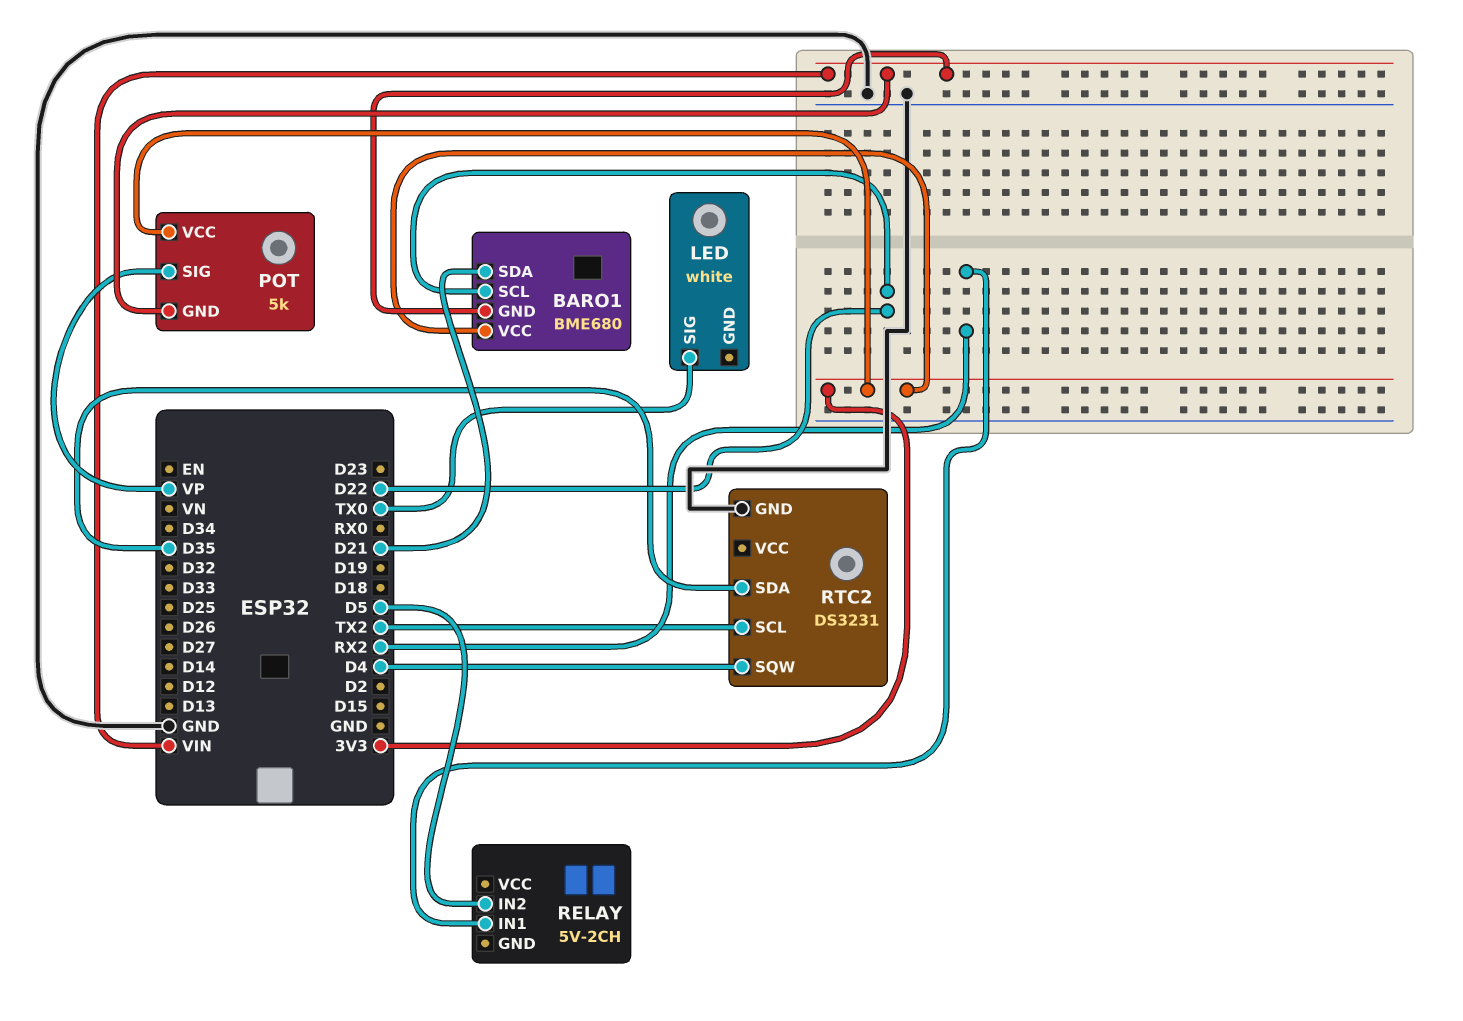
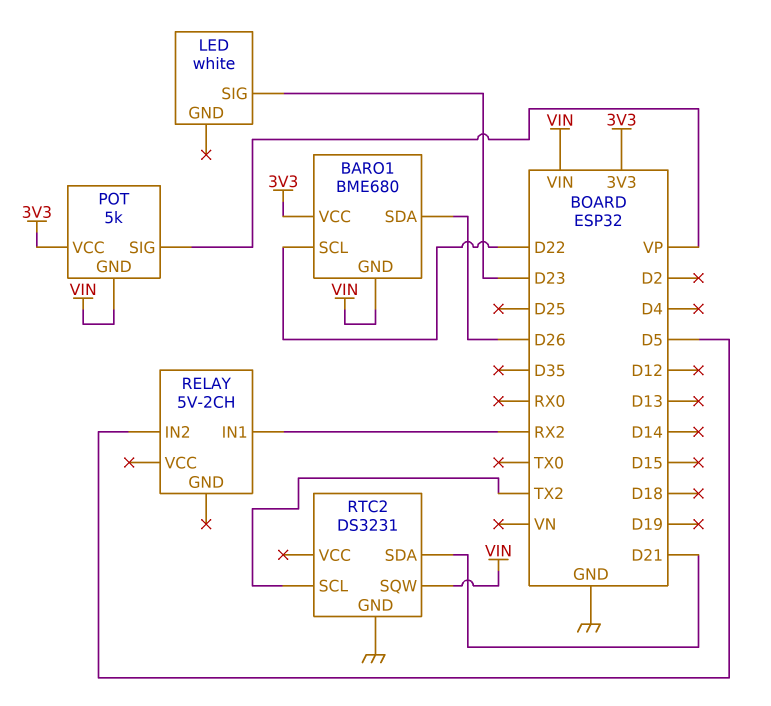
BARO1 pin SDA: D21 -> D26
LED pin SIG: TX0 -> D23
RTC2 pin SDA: D35 -> D21
RTC2 pin SQW: D4 -> VIN

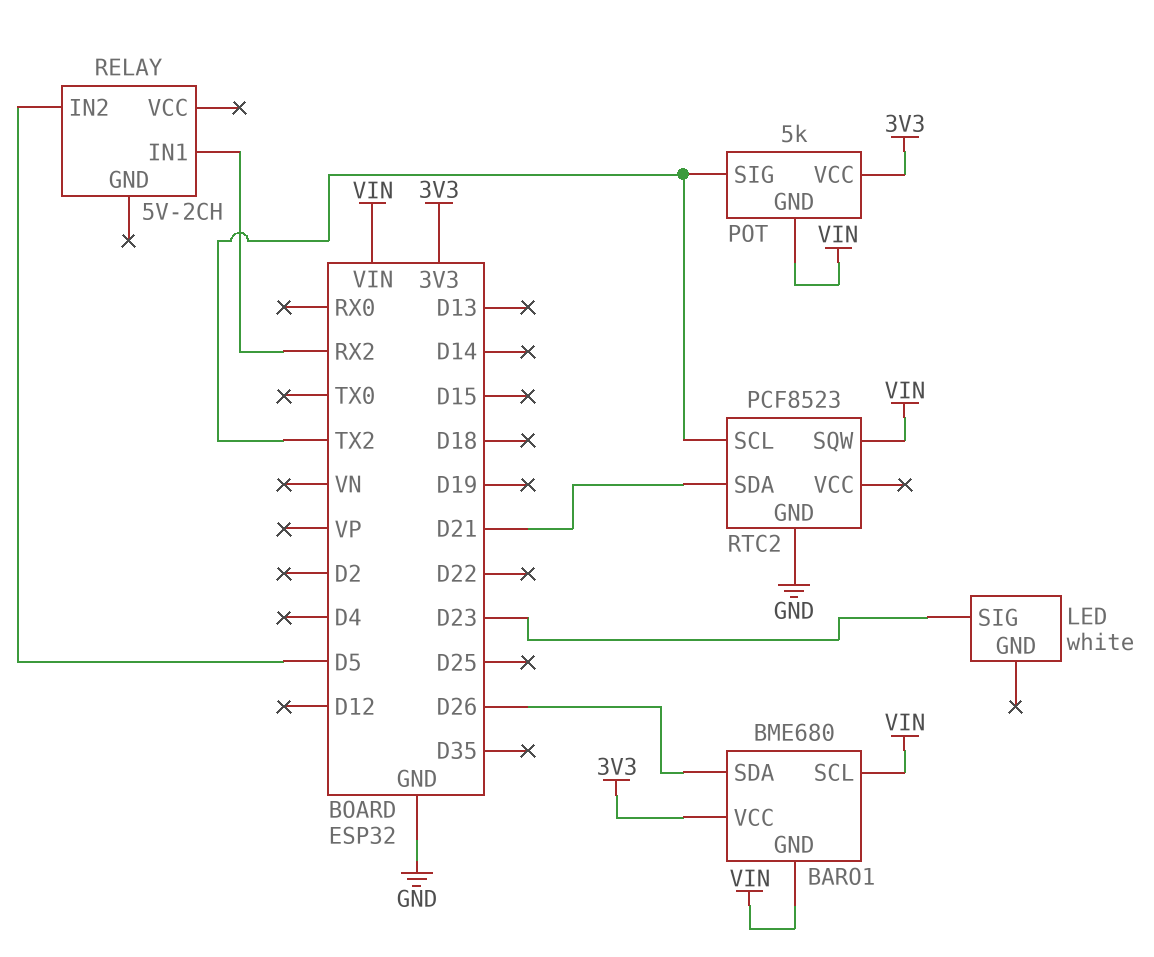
BARO1 pin SCL: D22 -> VIN
POT pin SIG: VP -> TX2
RTC2: DS3231 -> PCF8523

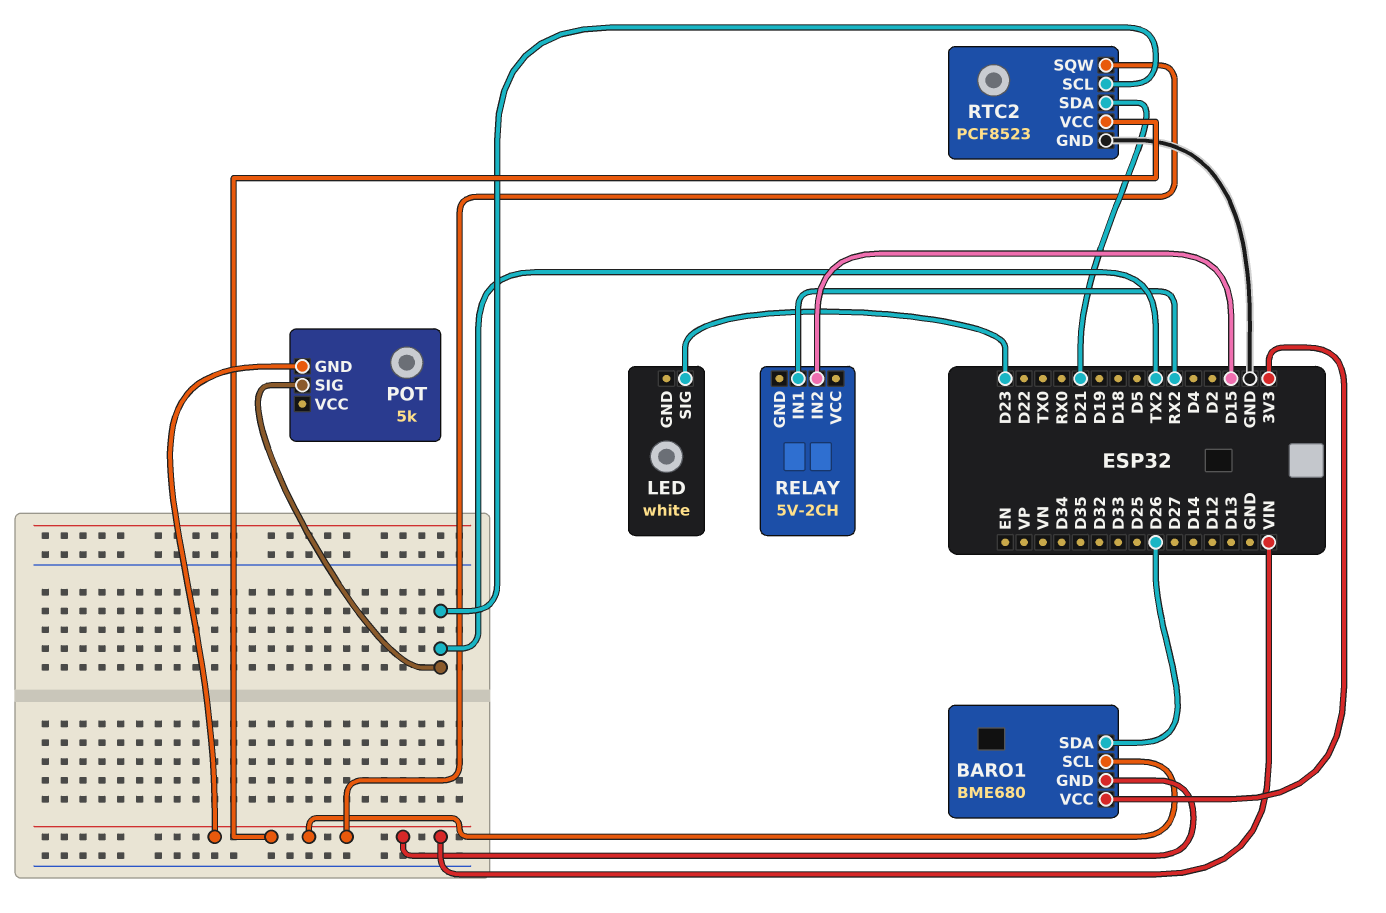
POT pin VCC: 3V3 -> none
RELAY pin IN2: D5 -> D15
RTC2 pin VCC: none -> VIN

